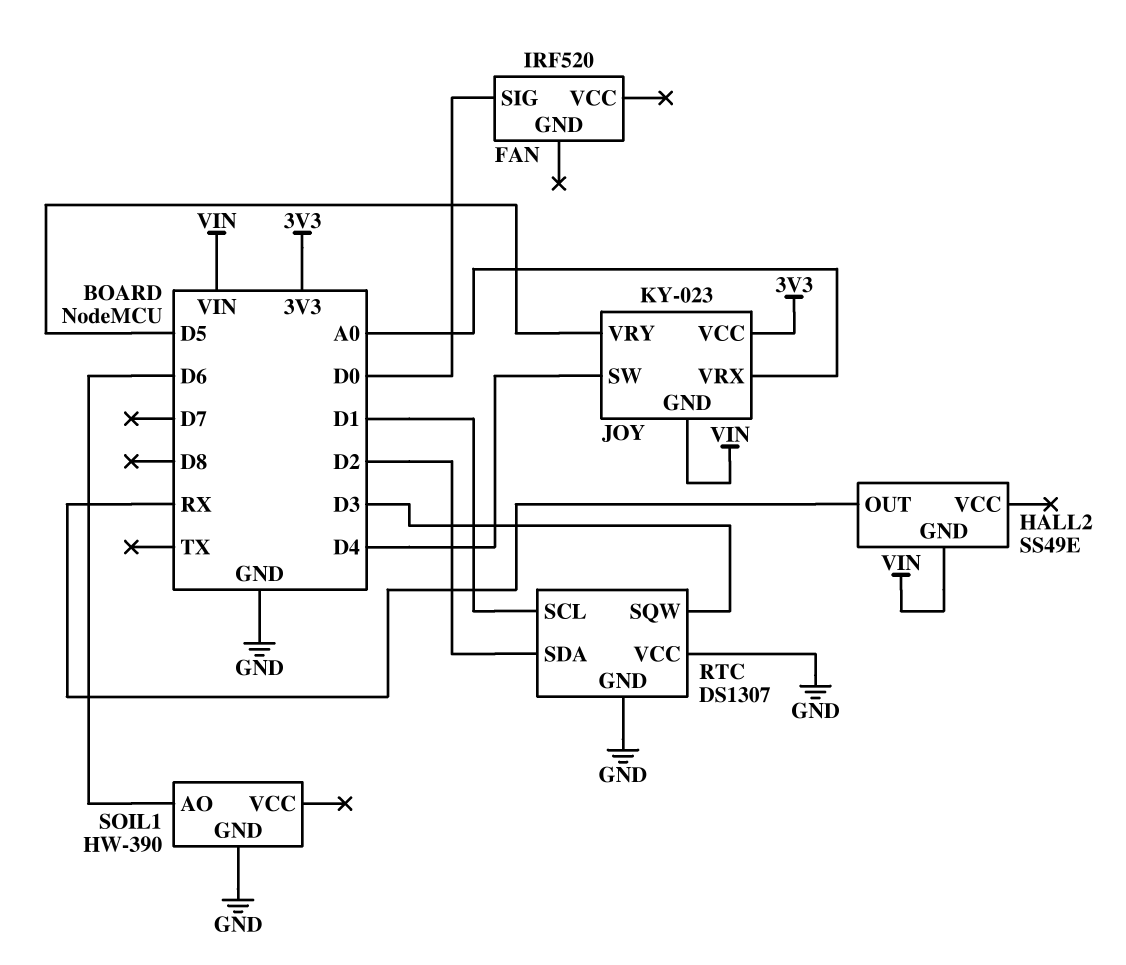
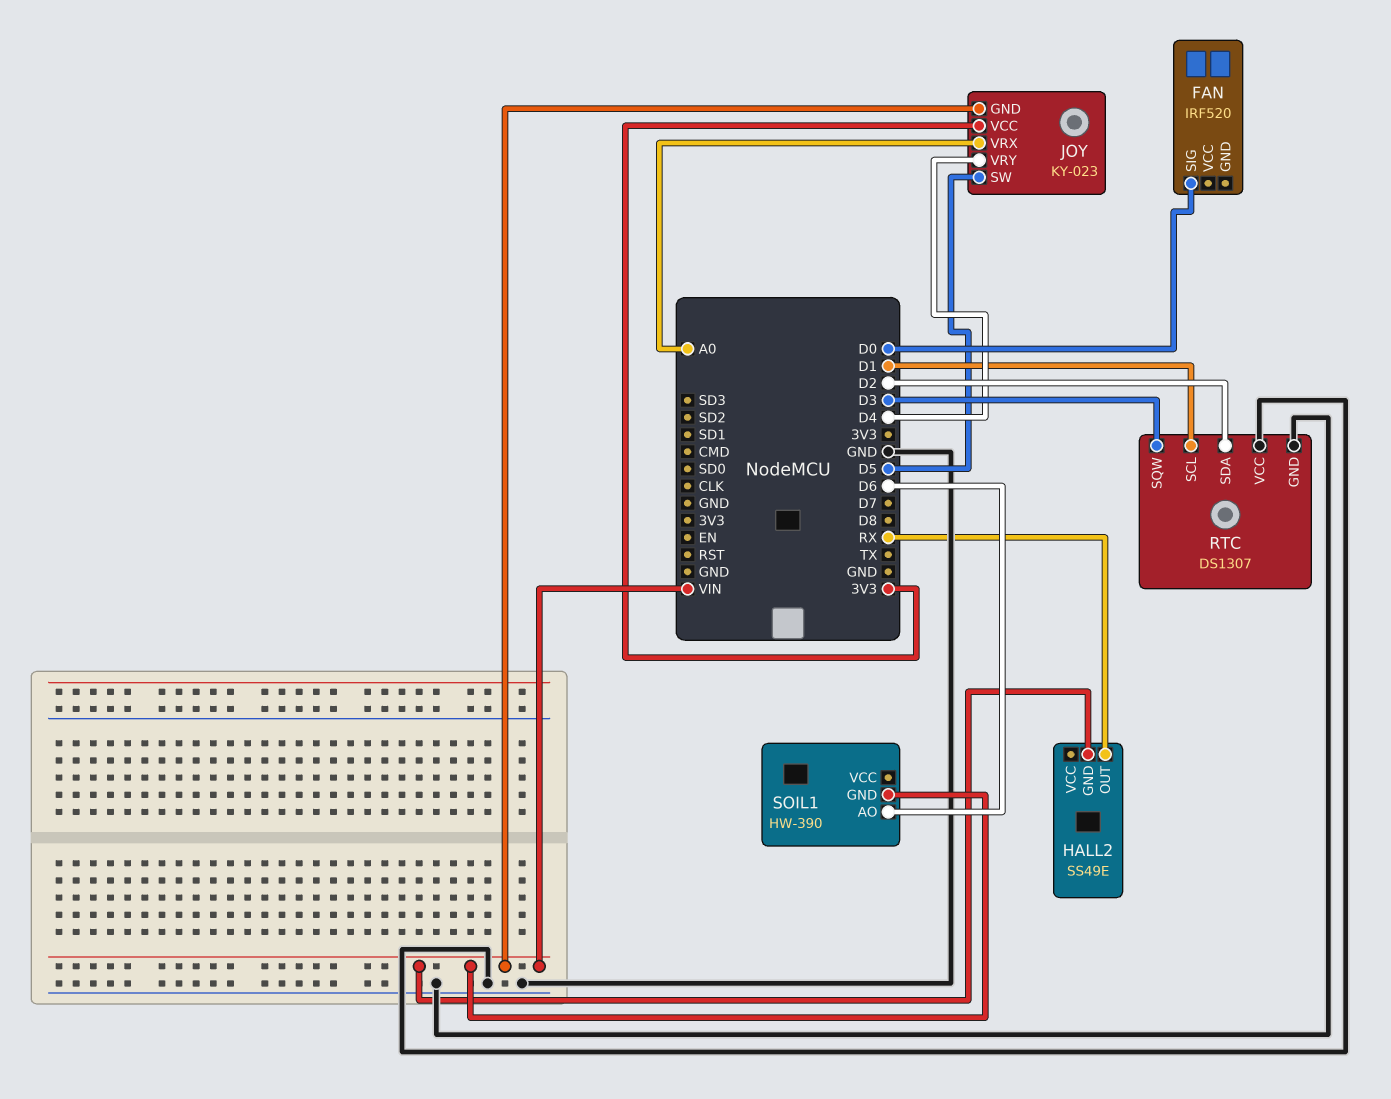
JOY pin SW: D4 -> D5
JOY pin VRY: D5 -> D4
SOIL1 pin GND: GND -> VIN

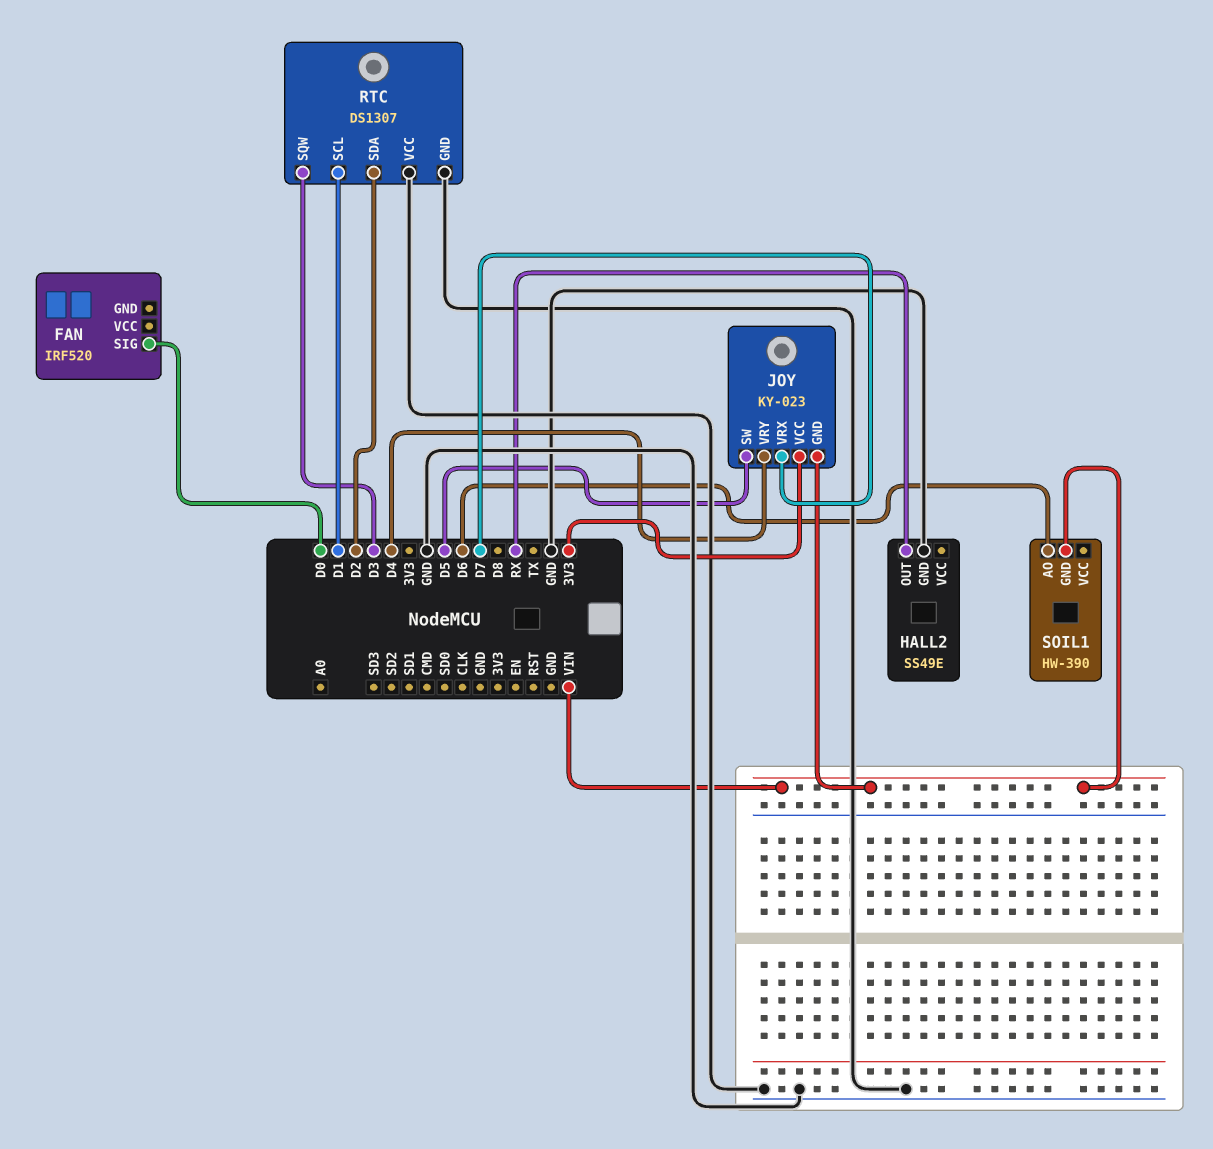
HALL2 pin GND: VIN -> GND
JOY pin VRX: A0 -> D7

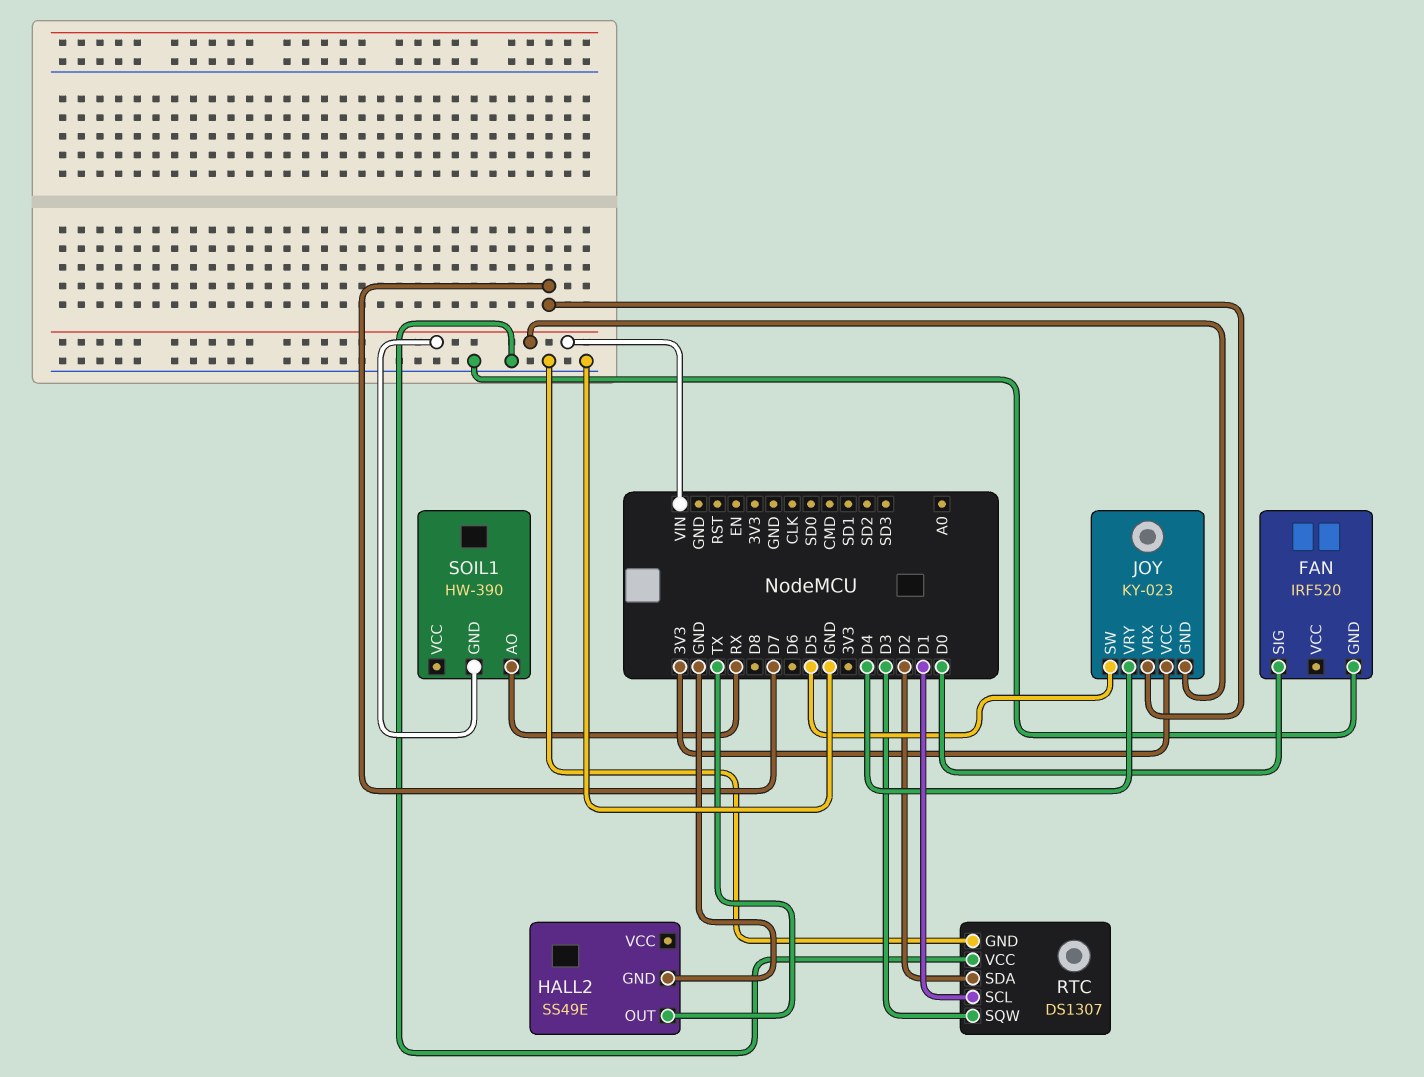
FAN pin GND: none -> GND
HALL2 pin OUT: RX -> TX
SOIL1 pin AO: D6 -> RX

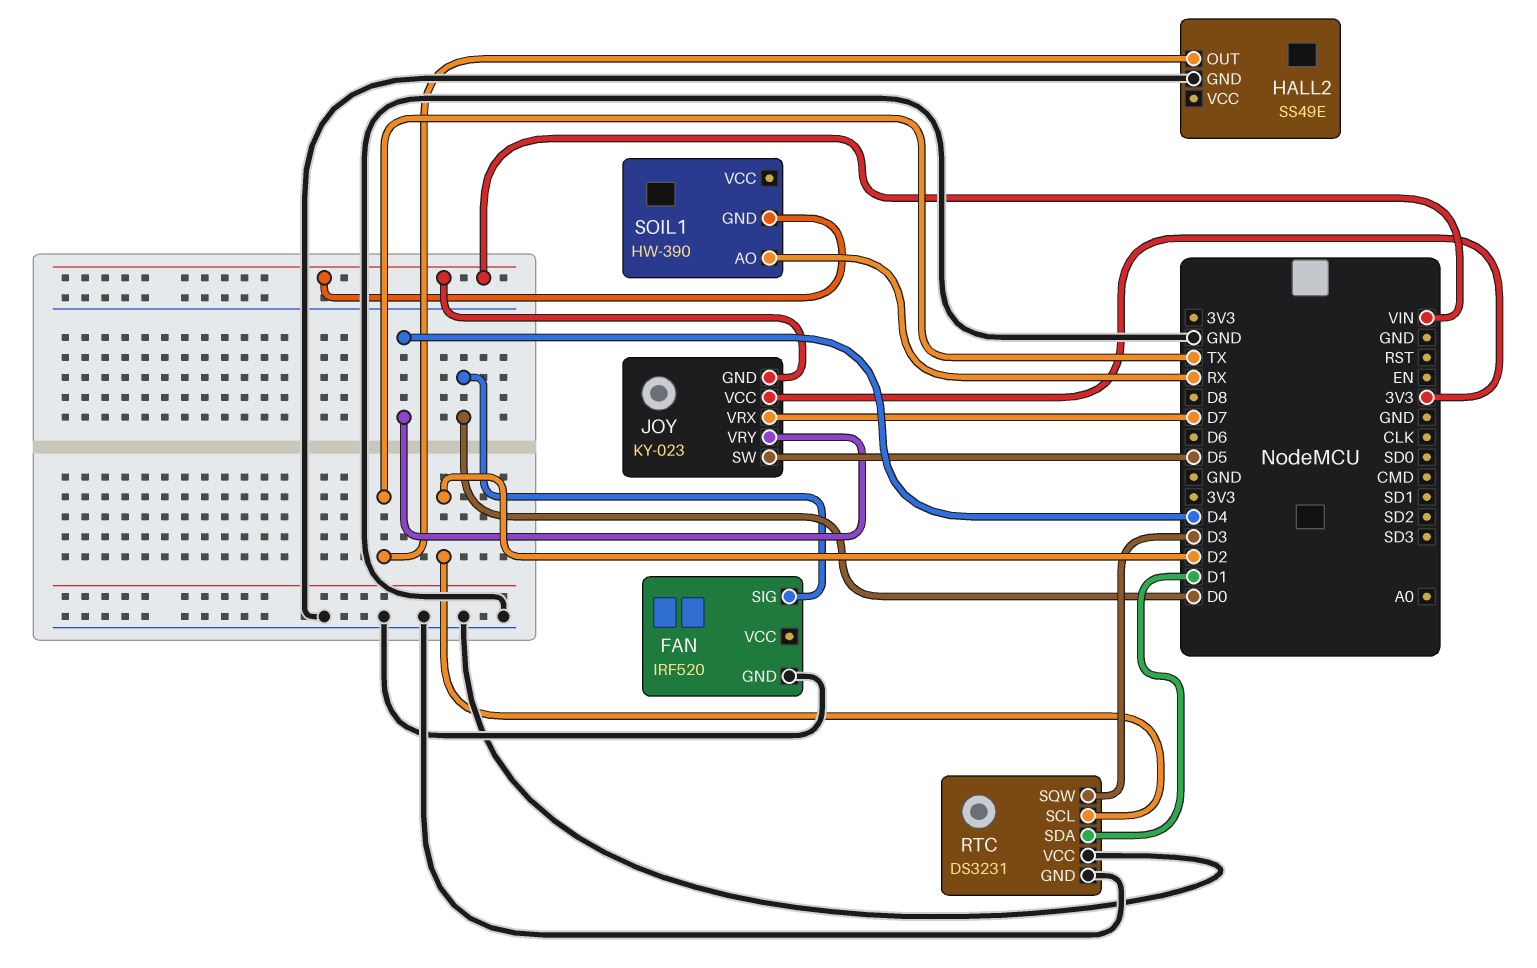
RTC: DS1307 -> DS3231
RTC pin SCL: D1 -> D2
RTC pin SDA: D2 -> D1

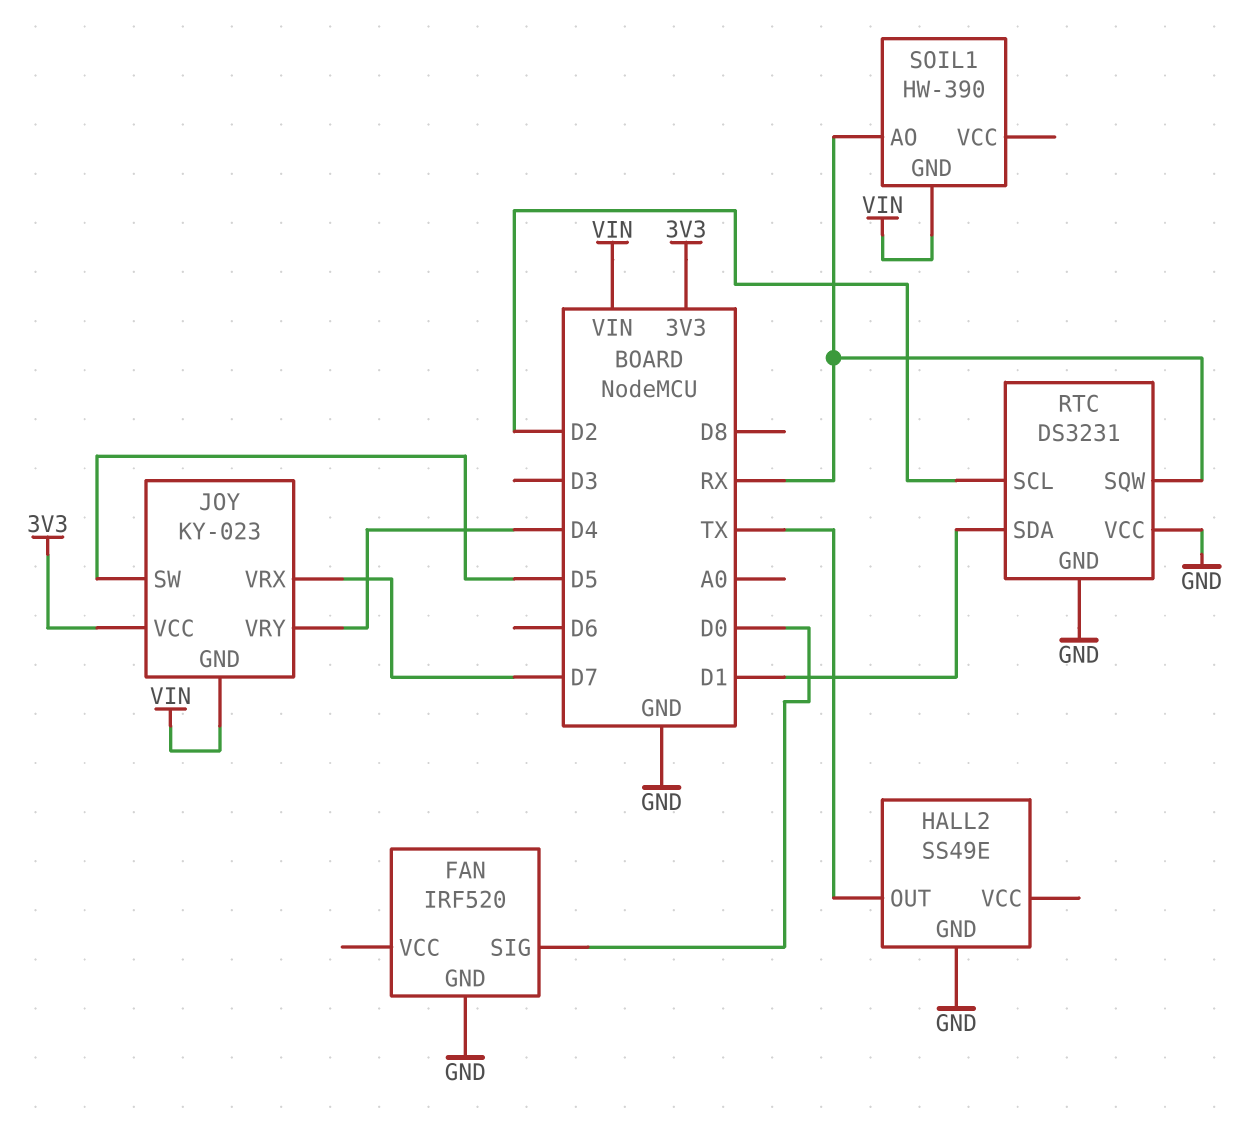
RTC pin SQW: D3 -> RX

